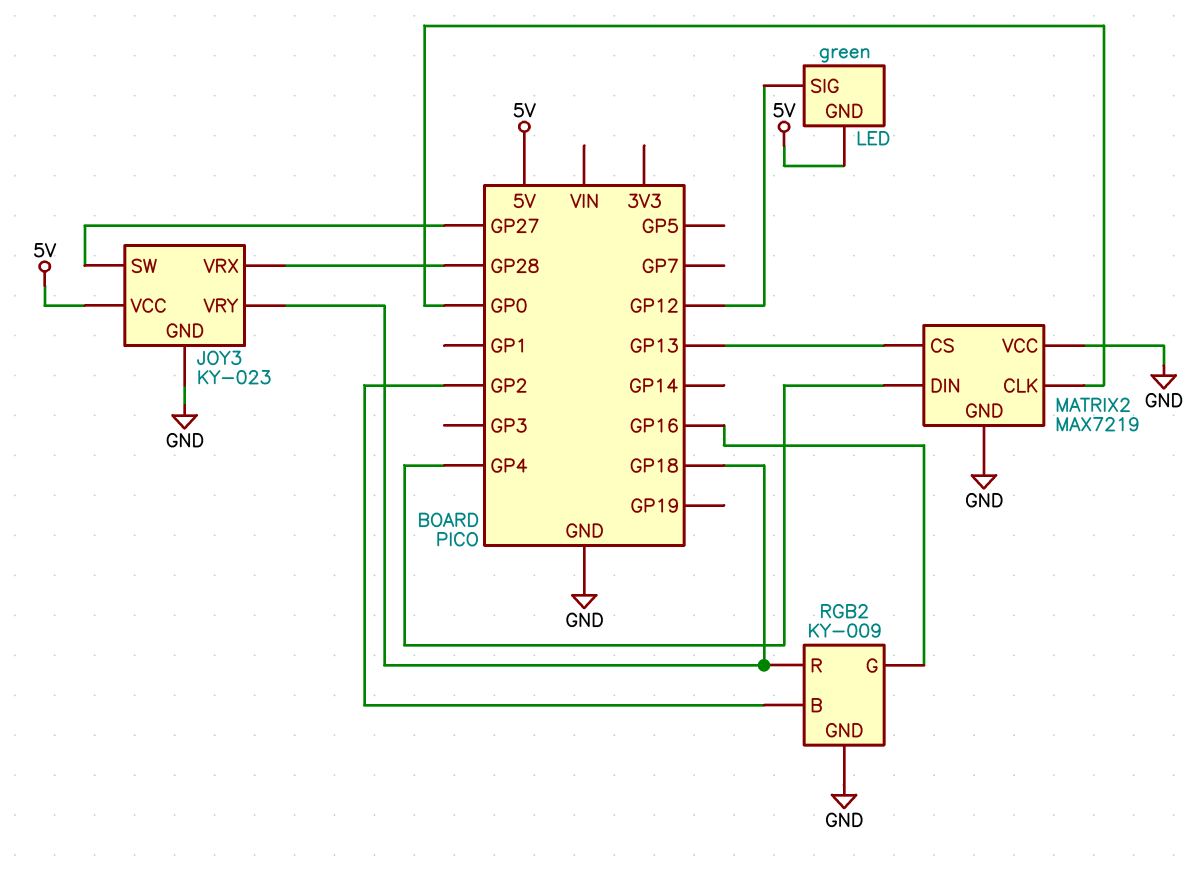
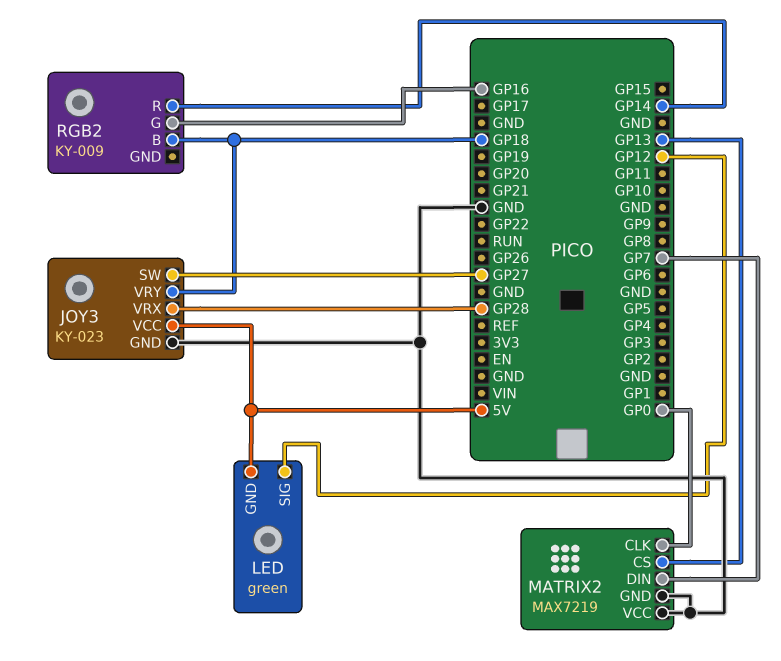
MATRIX2 pin DIN: GP4 -> GP7
RGB2 pin B: GP2 -> GP18
RGB2 pin GND: GND -> none
RGB2 pin R: GP18 -> GP14

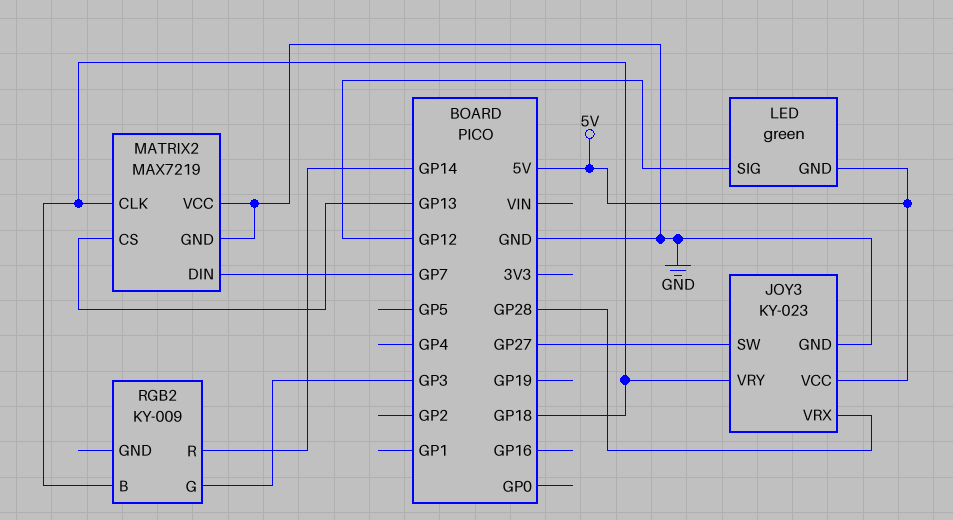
MATRIX2 pin CLK: GP0 -> GP18
RGB2 pin G: GP16 -> GP3

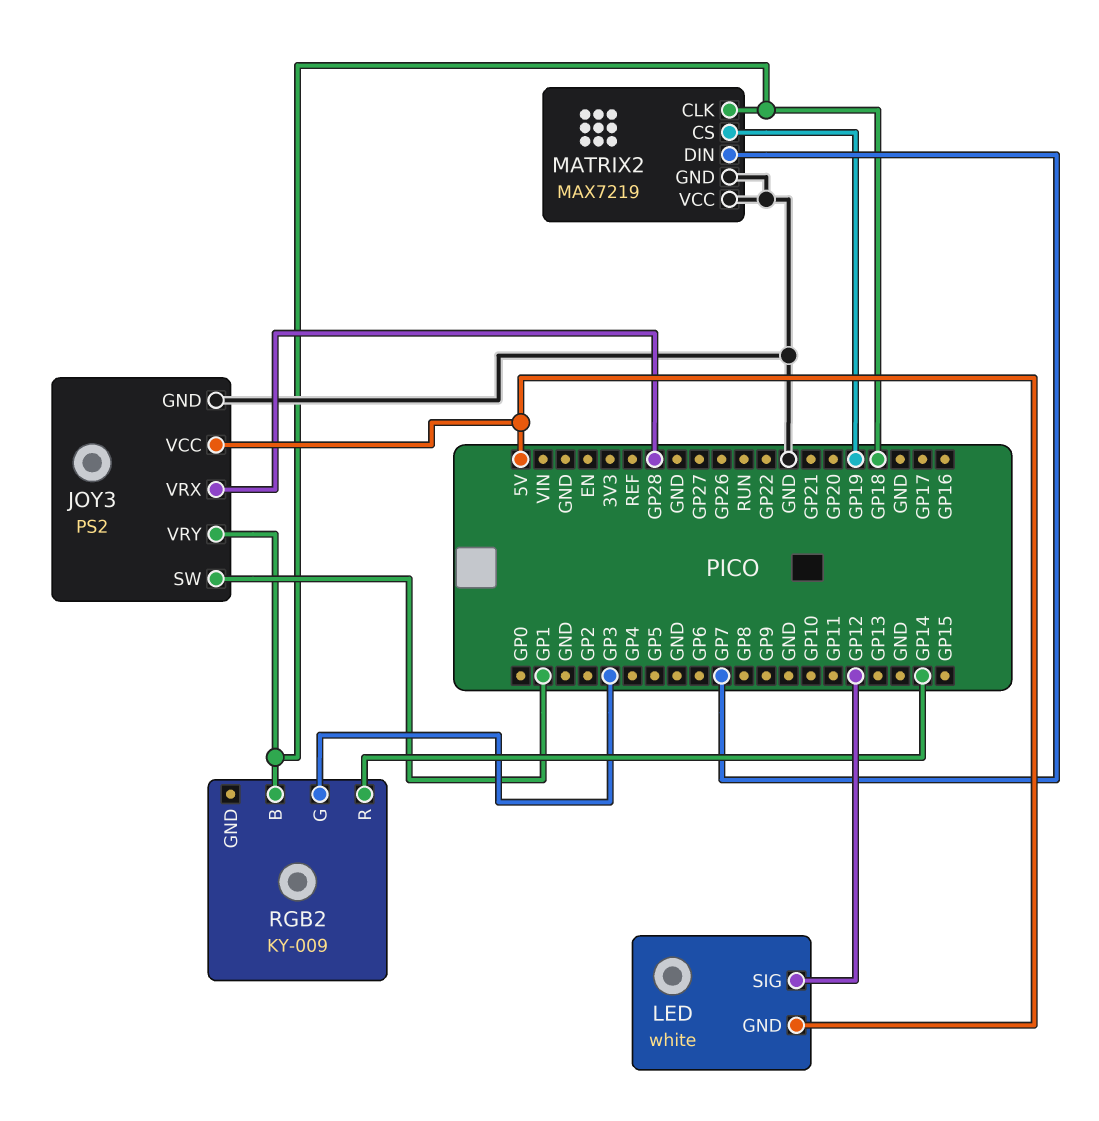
JOY3: KY-023 -> PS2
JOY3 pin SW: GP27 -> GP1
LED: green -> white
MATRIX2 pin CS: GP13 -> GP19

